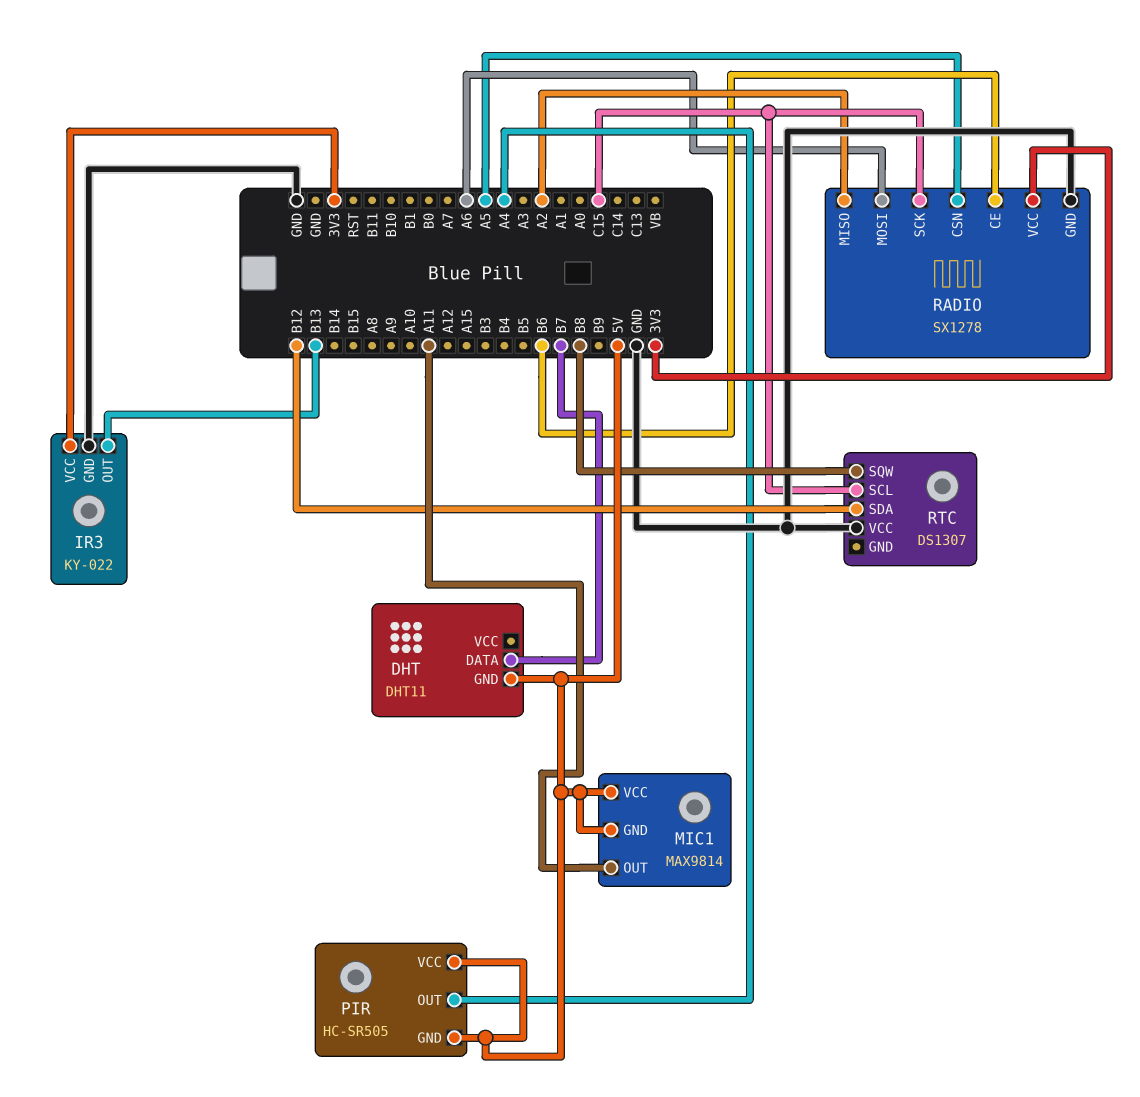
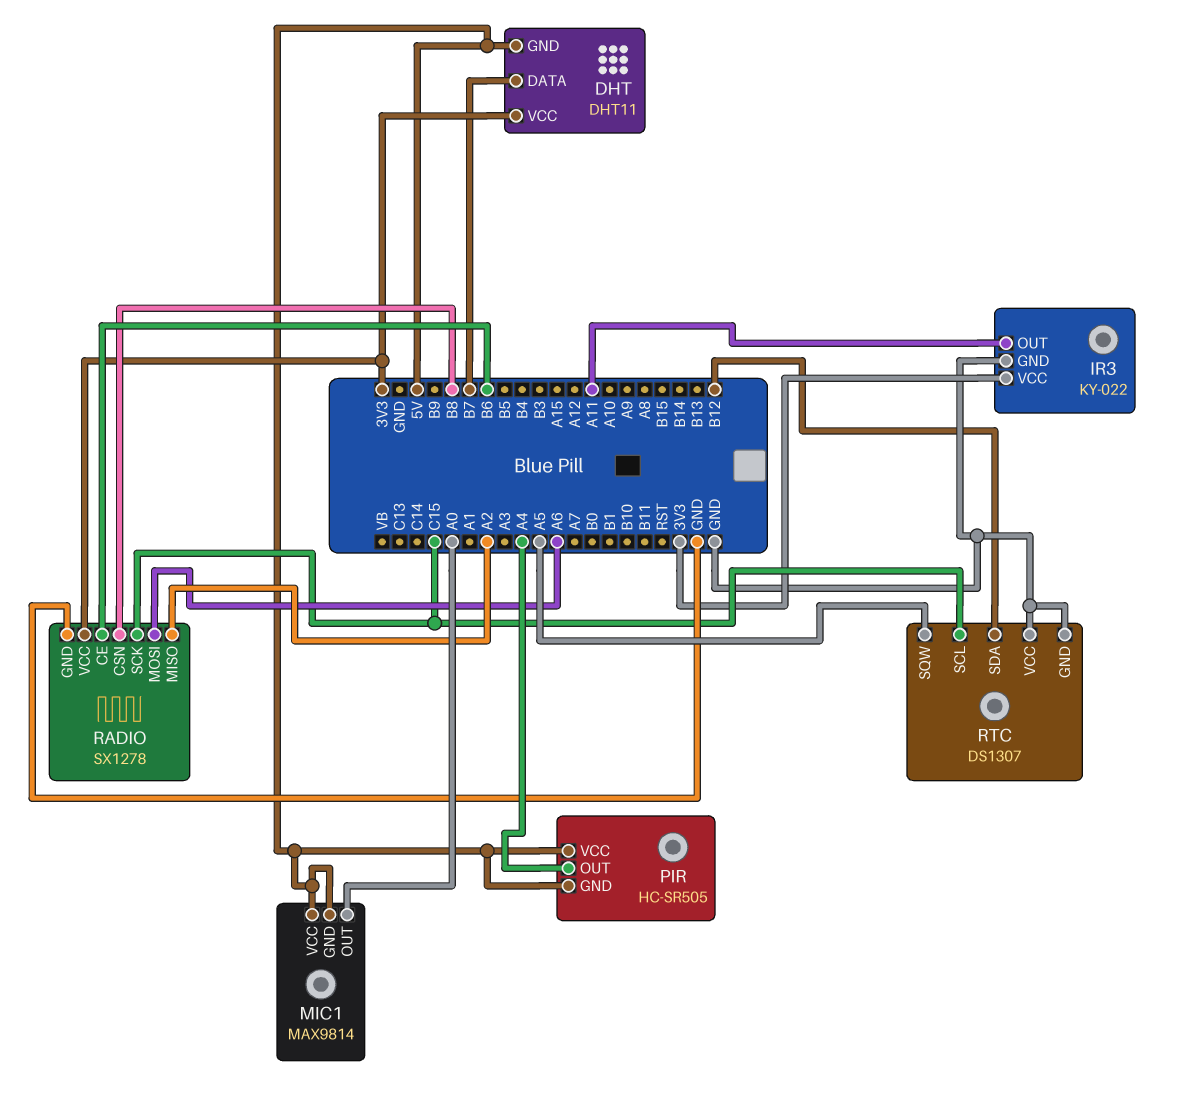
DHT pin VCC: none -> 3V3
IR3 pin OUT: B13 -> A11
MIC1 pin OUT: A11 -> A0
RADIO pin CSN: A5 -> B8
RTC pin GND: none -> GND
RTC pin SQW: B8 -> A5

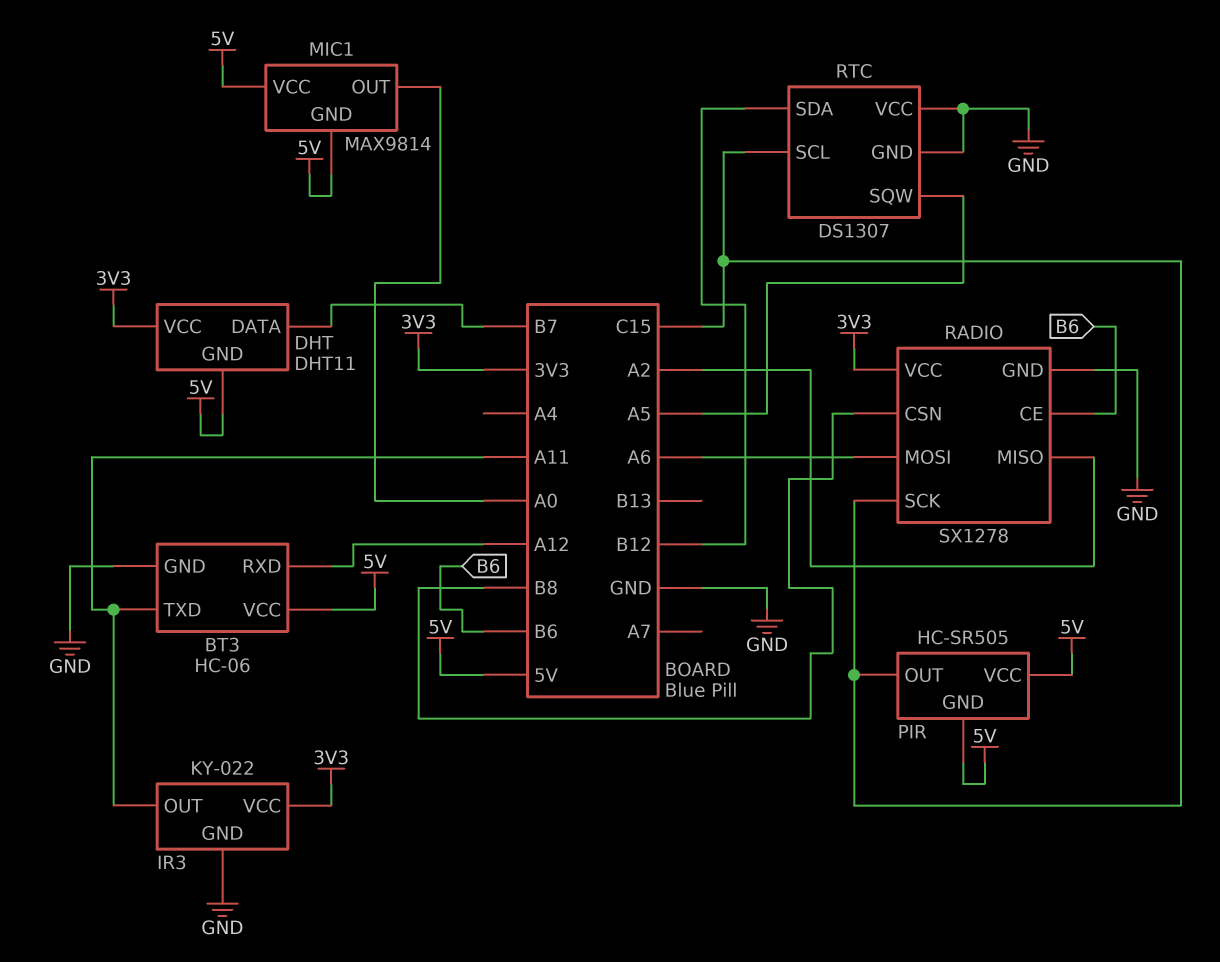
BT3: none -> HC-06
BT3 pin GND: none -> GND
BT3 pin RXD: none -> A12
BT3 pin TXD: none -> A11
BT3 pin VCC: none -> 5V
PIR pin OUT: A4 -> C15

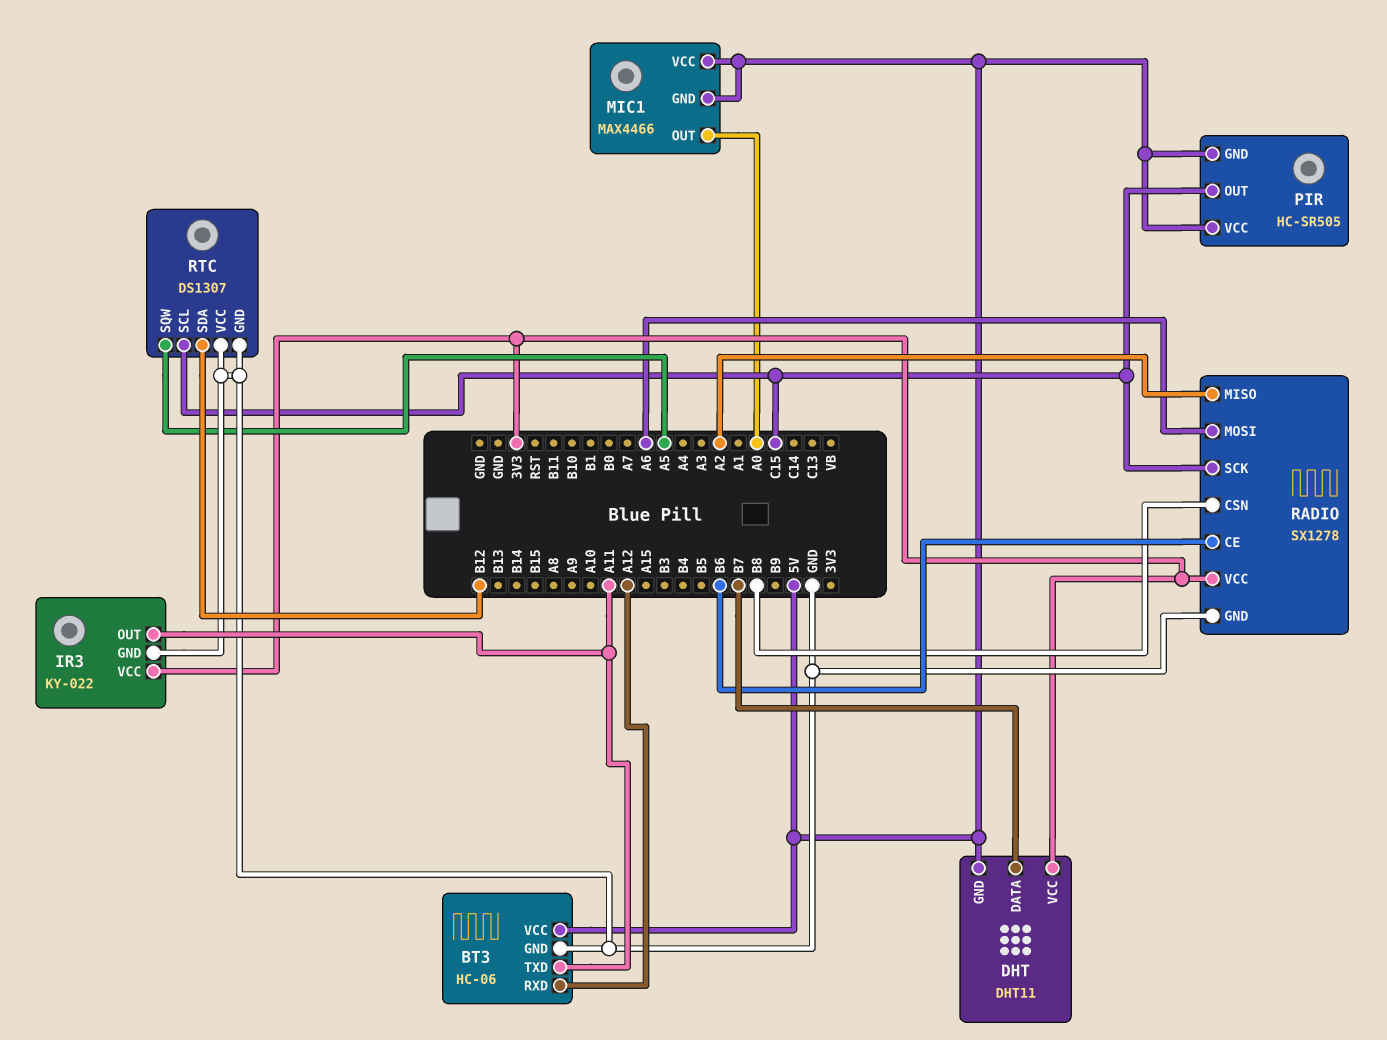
MIC1: MAX9814 -> MAX4466

